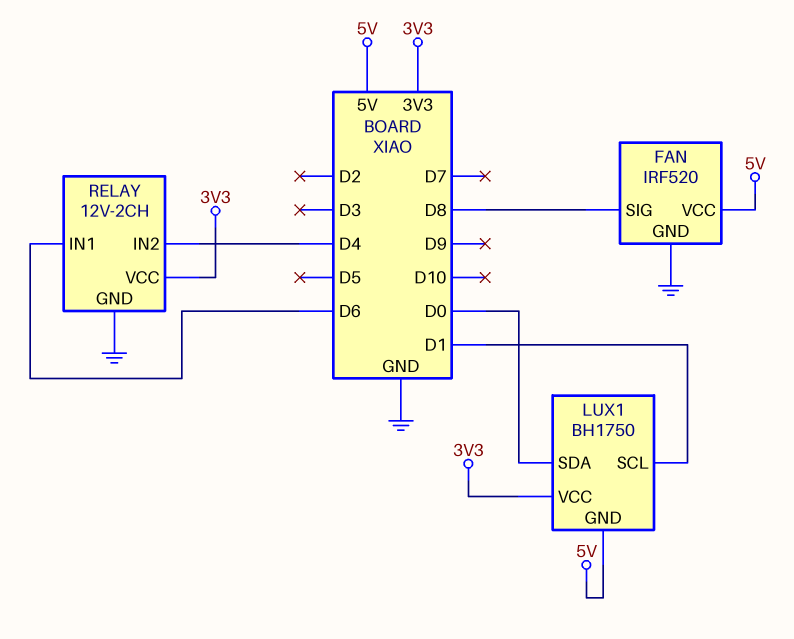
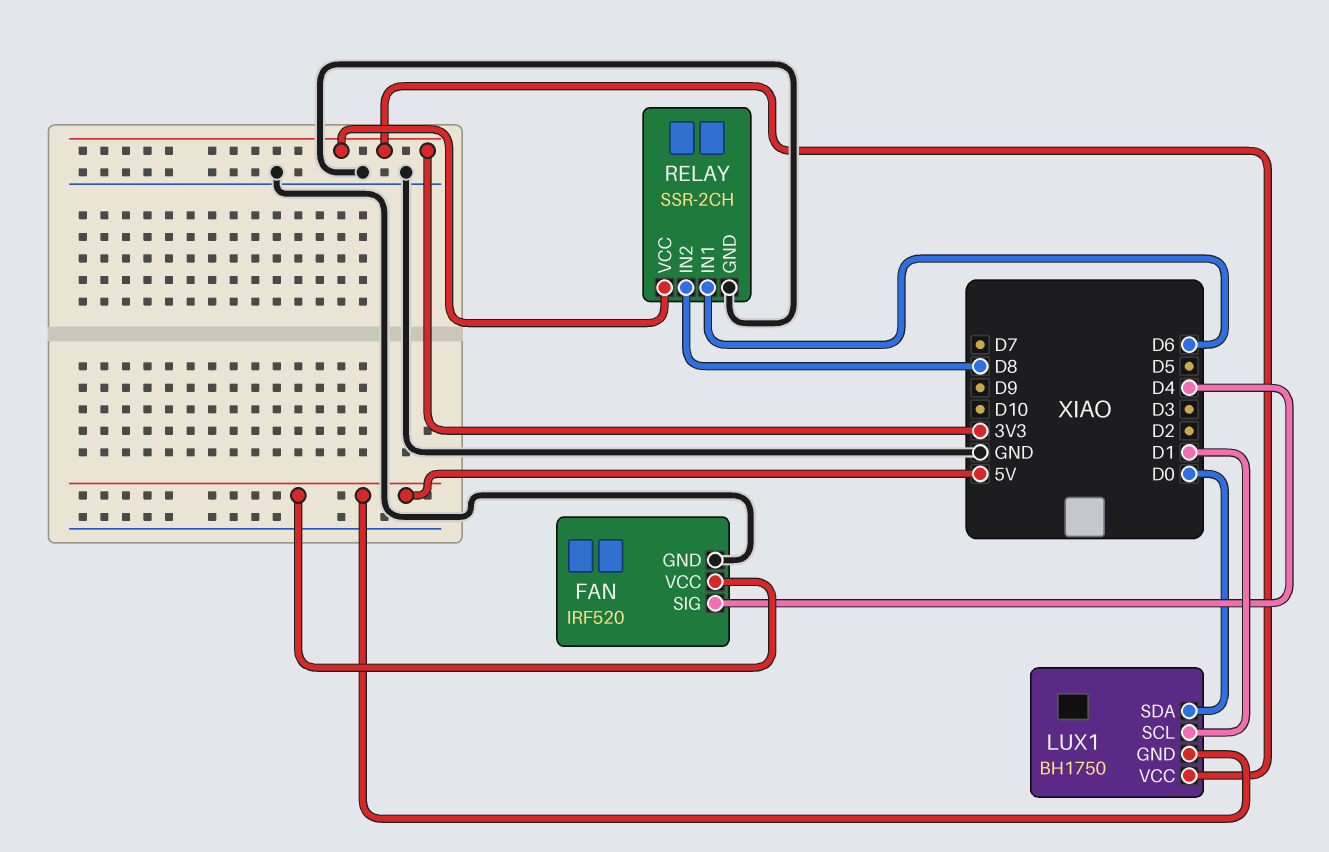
FAN pin SIG: D8 -> D4
RELAY: 12V-2CH -> SSR-2CH
RELAY pin IN2: D4 -> D8

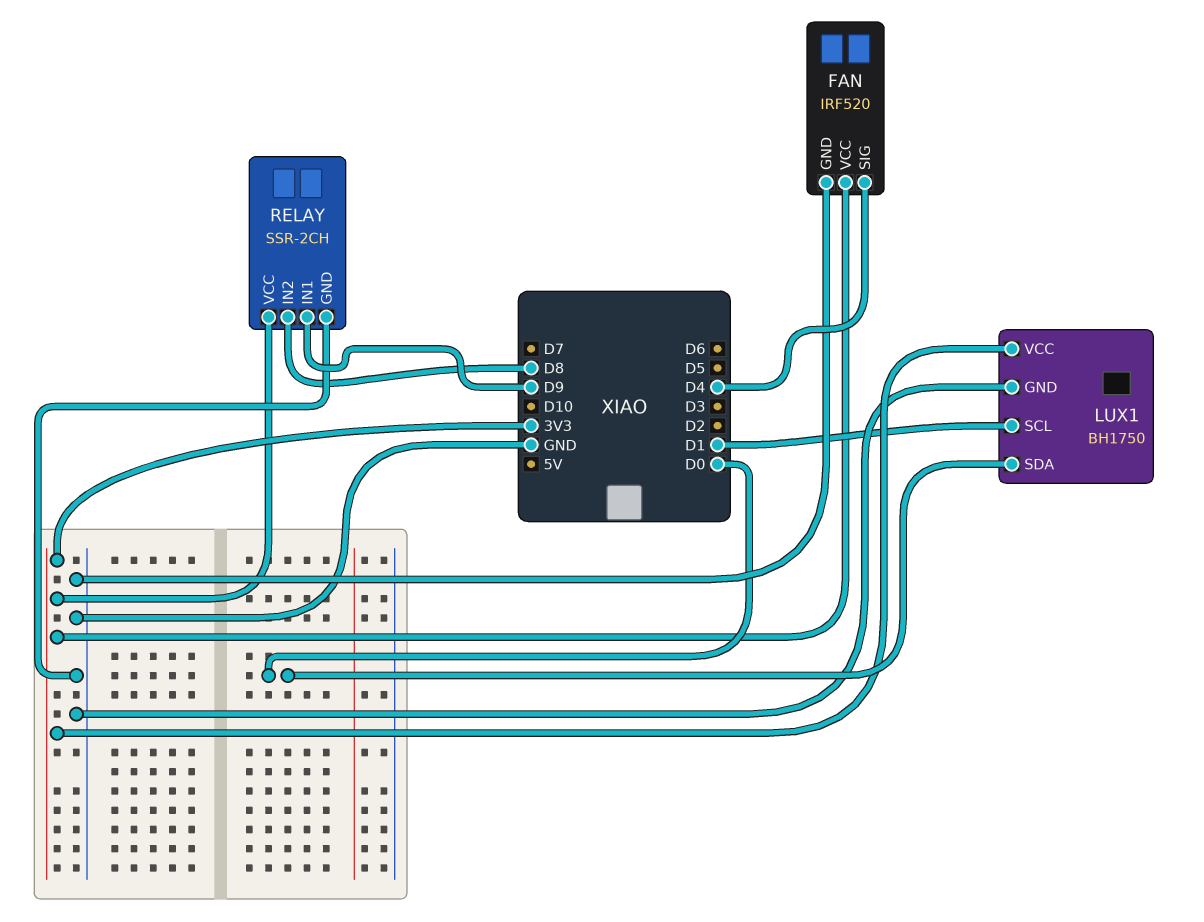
FAN pin VCC: 5V -> 3V3
LUX1 pin GND: 5V -> GND
RELAY pin IN1: D6 -> D9

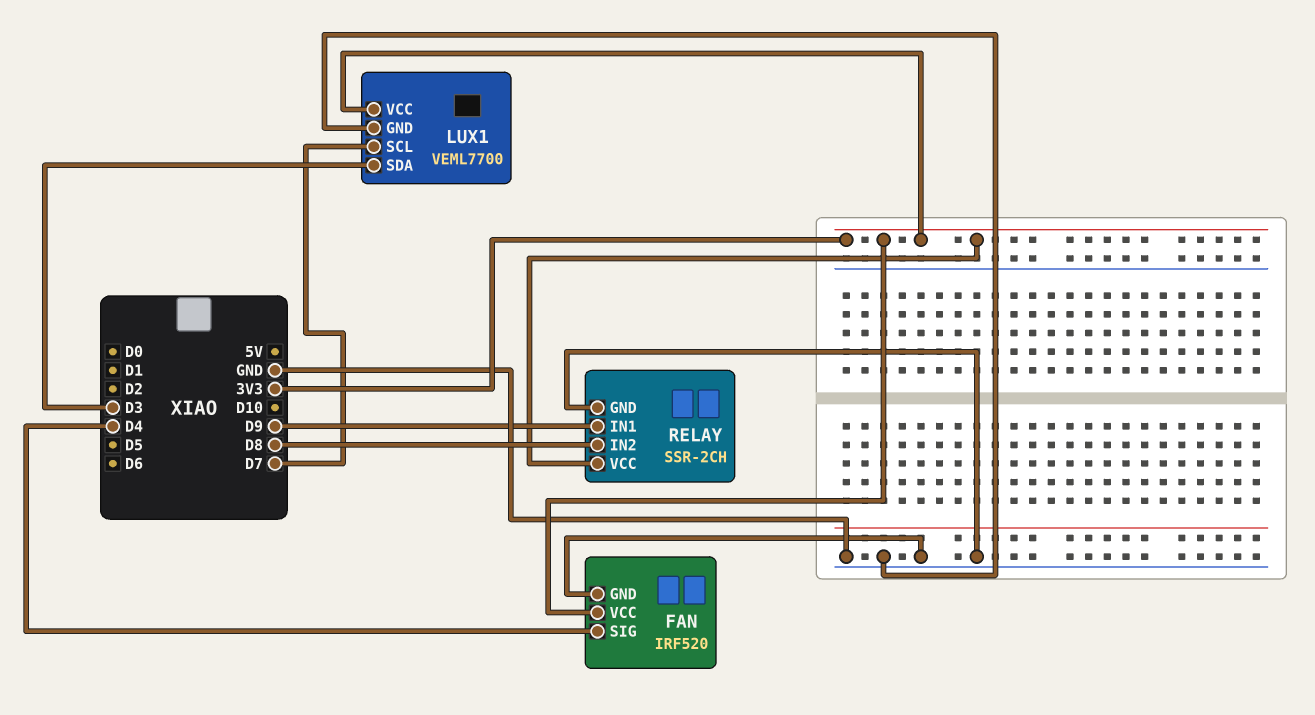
LUX1: BH1750 -> VEML7700
LUX1 pin SCL: D1 -> D7
LUX1 pin SDA: D0 -> D3

